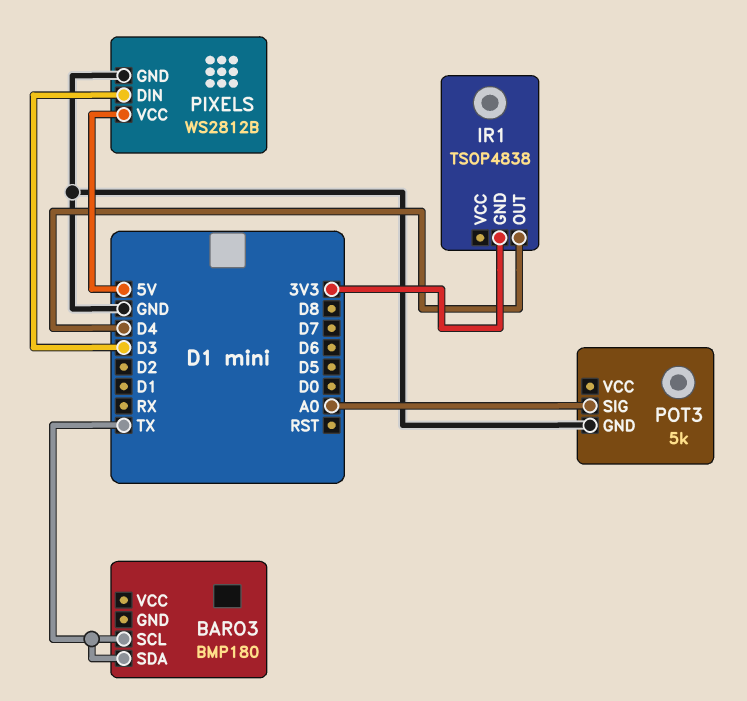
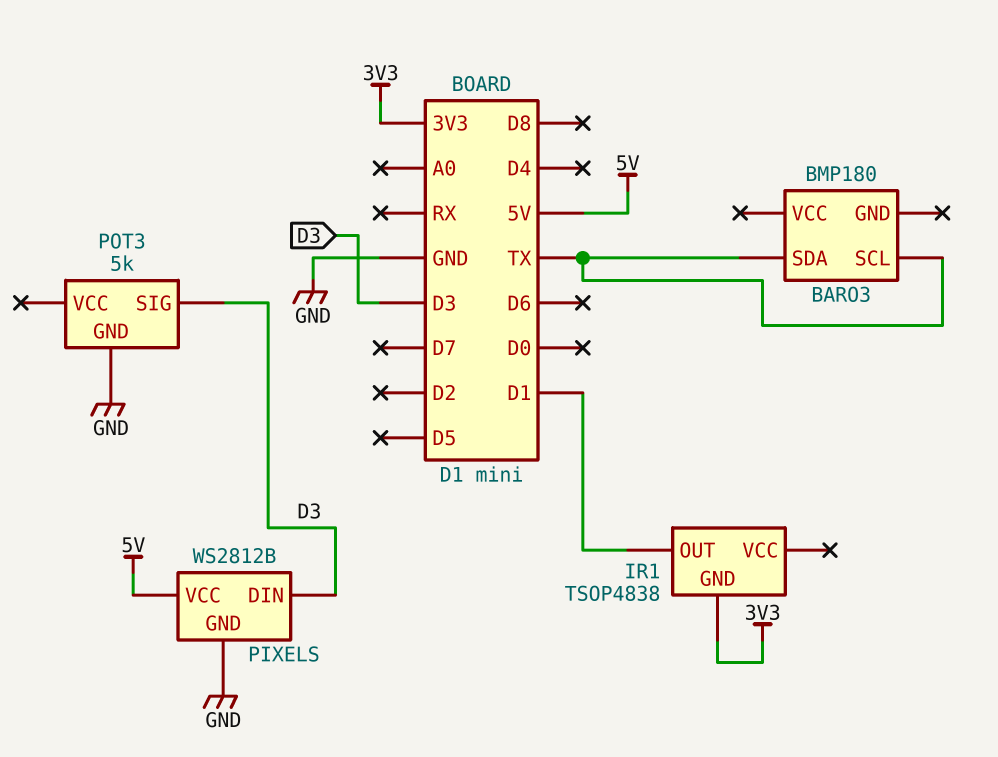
IR1 pin OUT: D4 -> D1
POT3 pin SIG: A0 -> D3

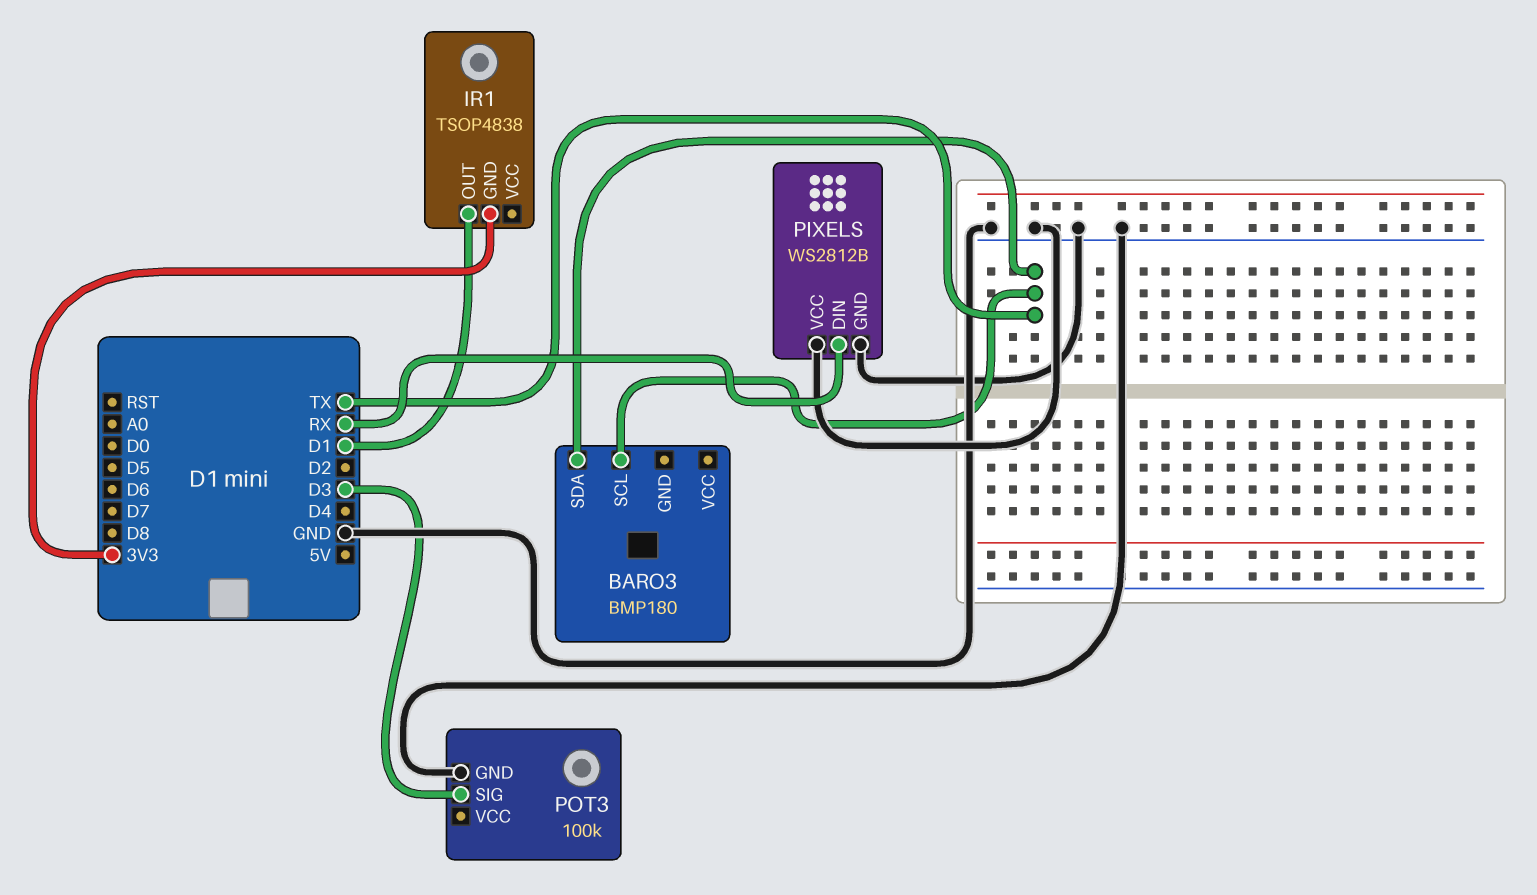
PIXELS pin DIN: D3 -> RX
PIXELS pin VCC: 5V -> GND
POT3: 5k -> 100k

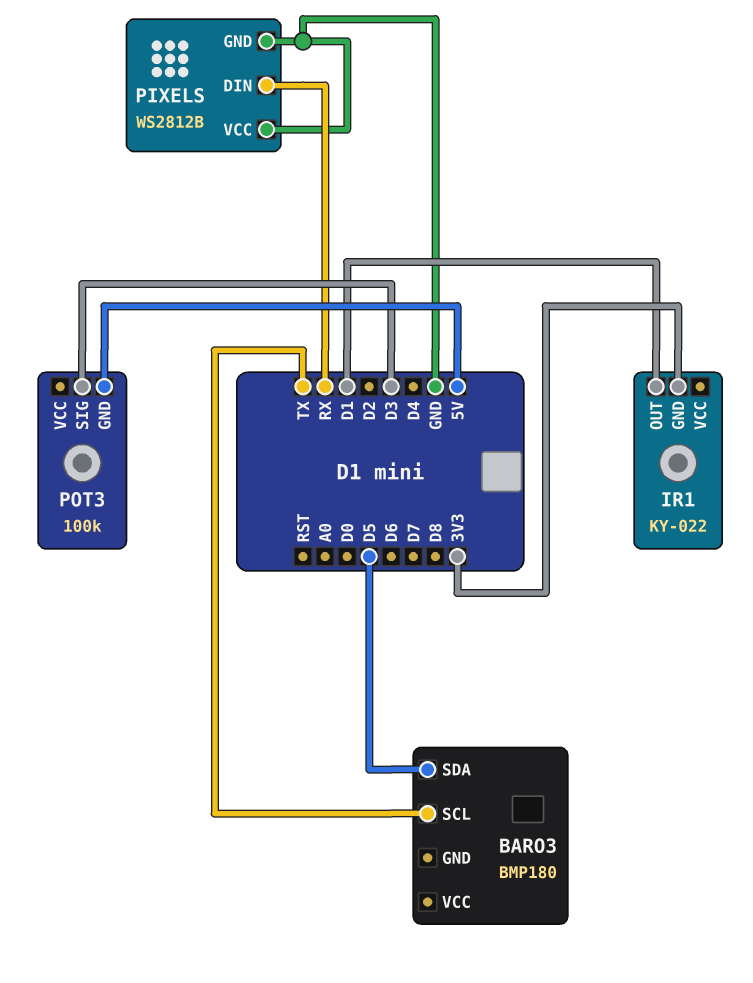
BARO3 pin SDA: TX -> D5
IR1: TSOP4838 -> KY-022
POT3 pin GND: GND -> 5V

